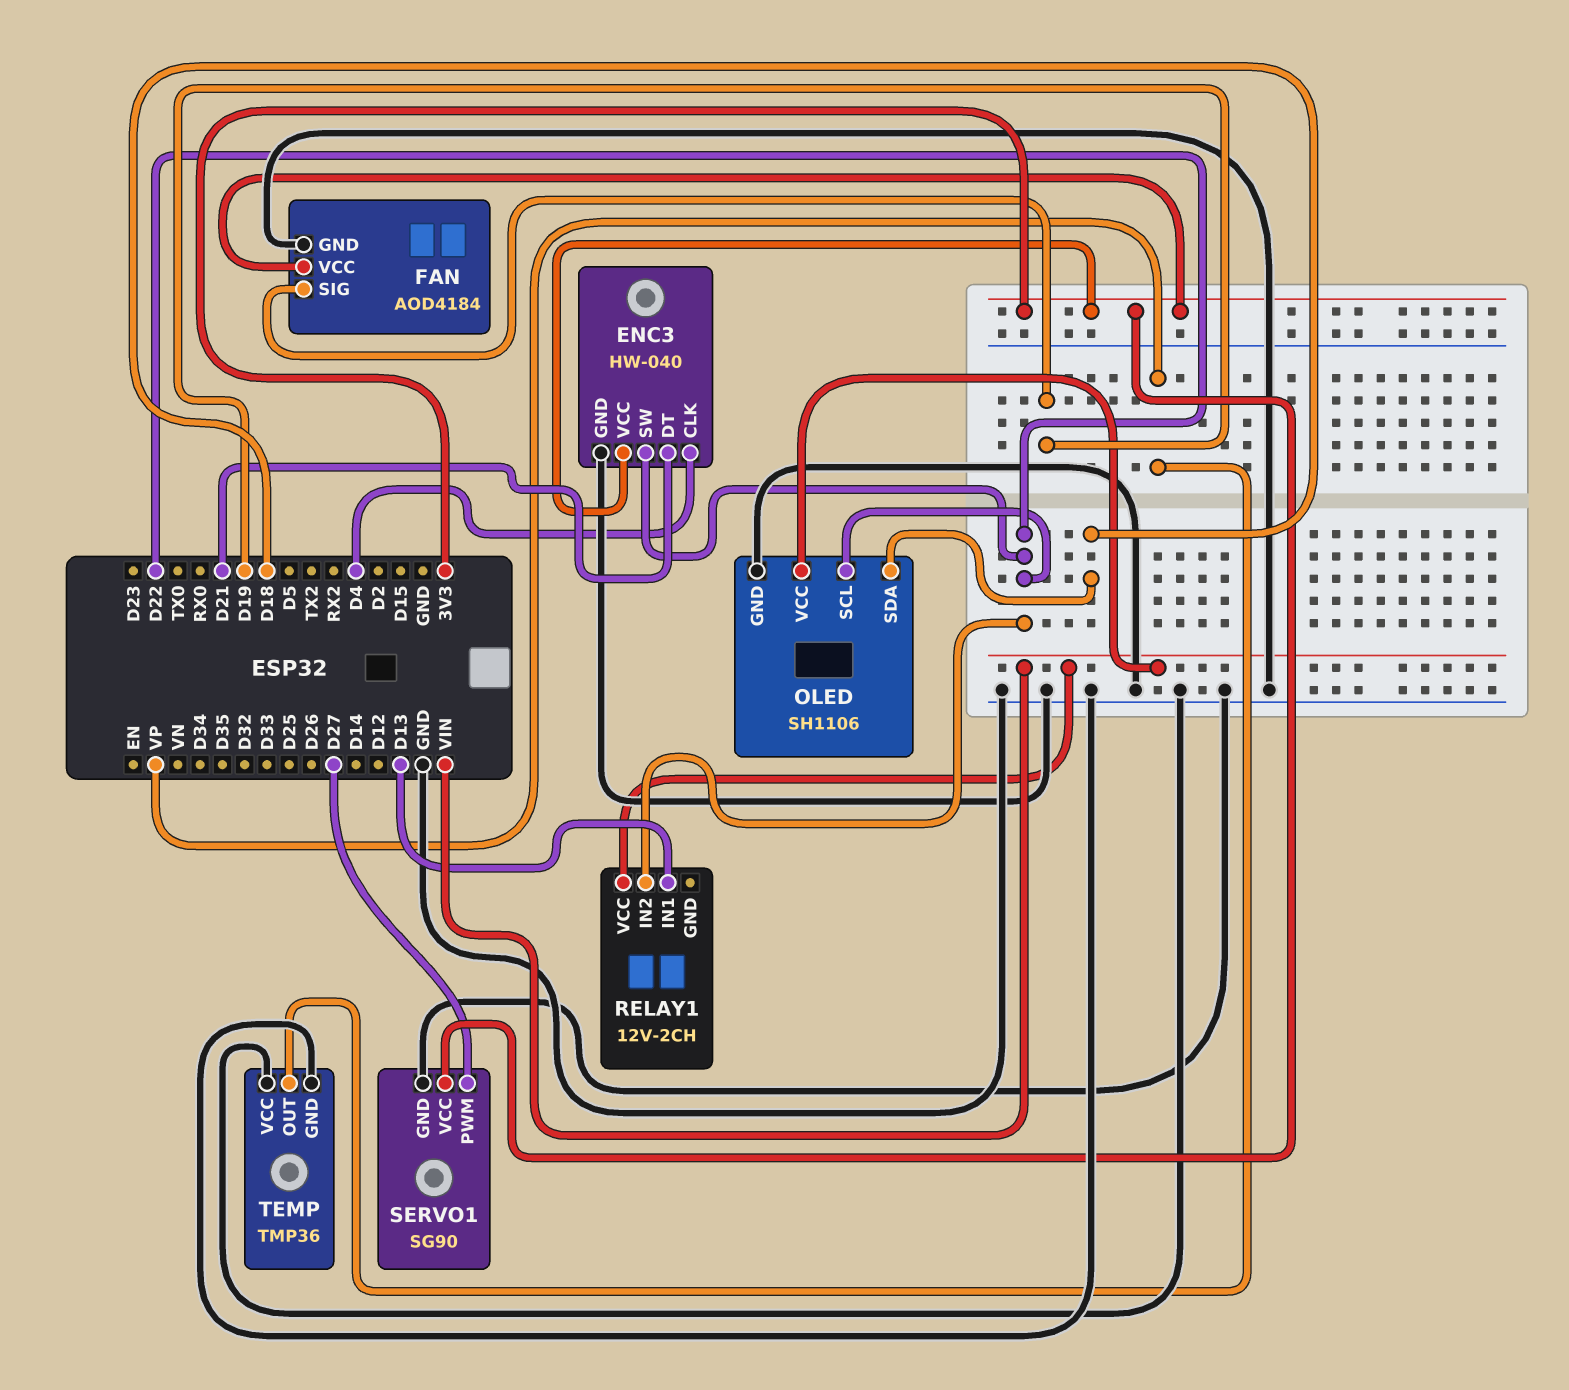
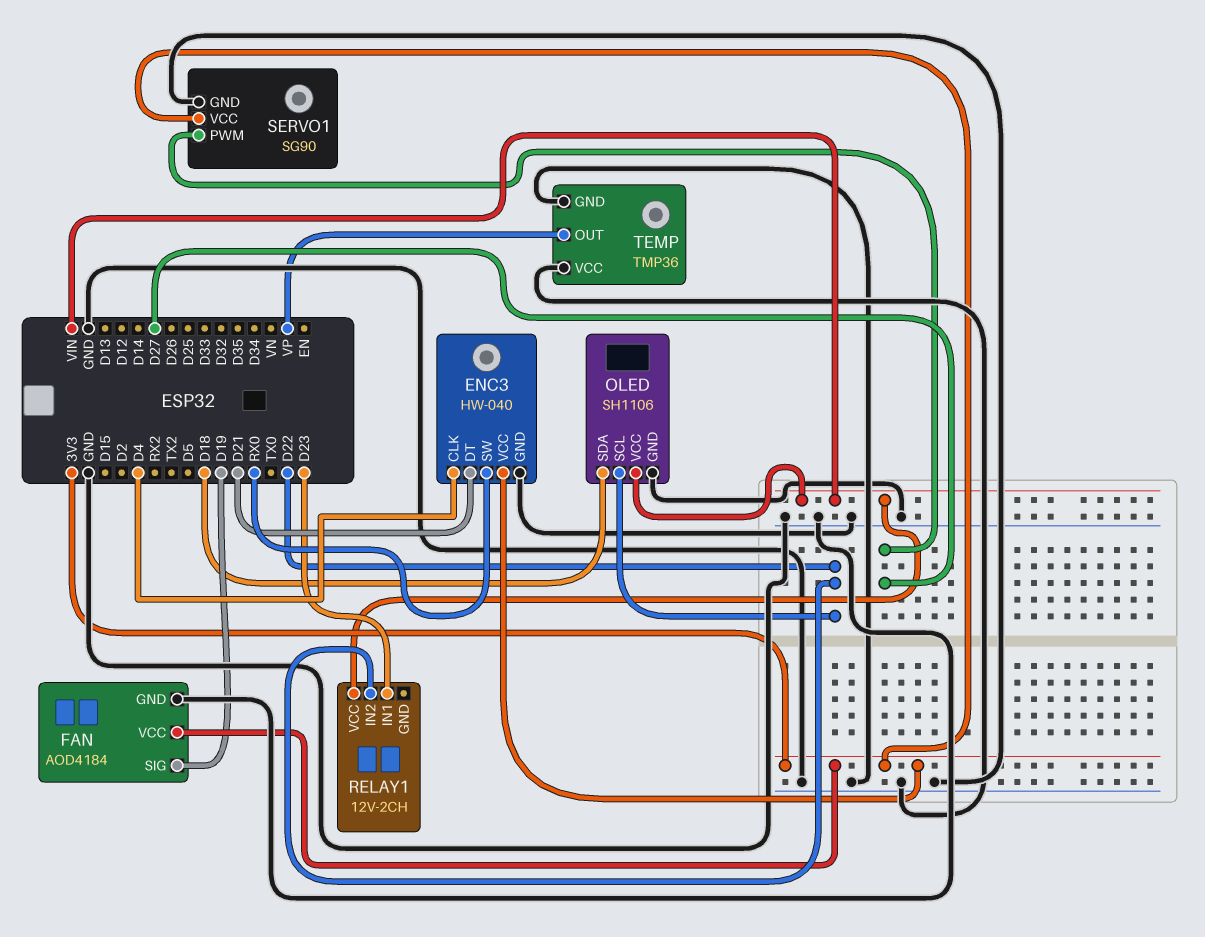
ENC3 pin SW: D22 -> RX0
RELAY1 pin IN1: D13 -> D23

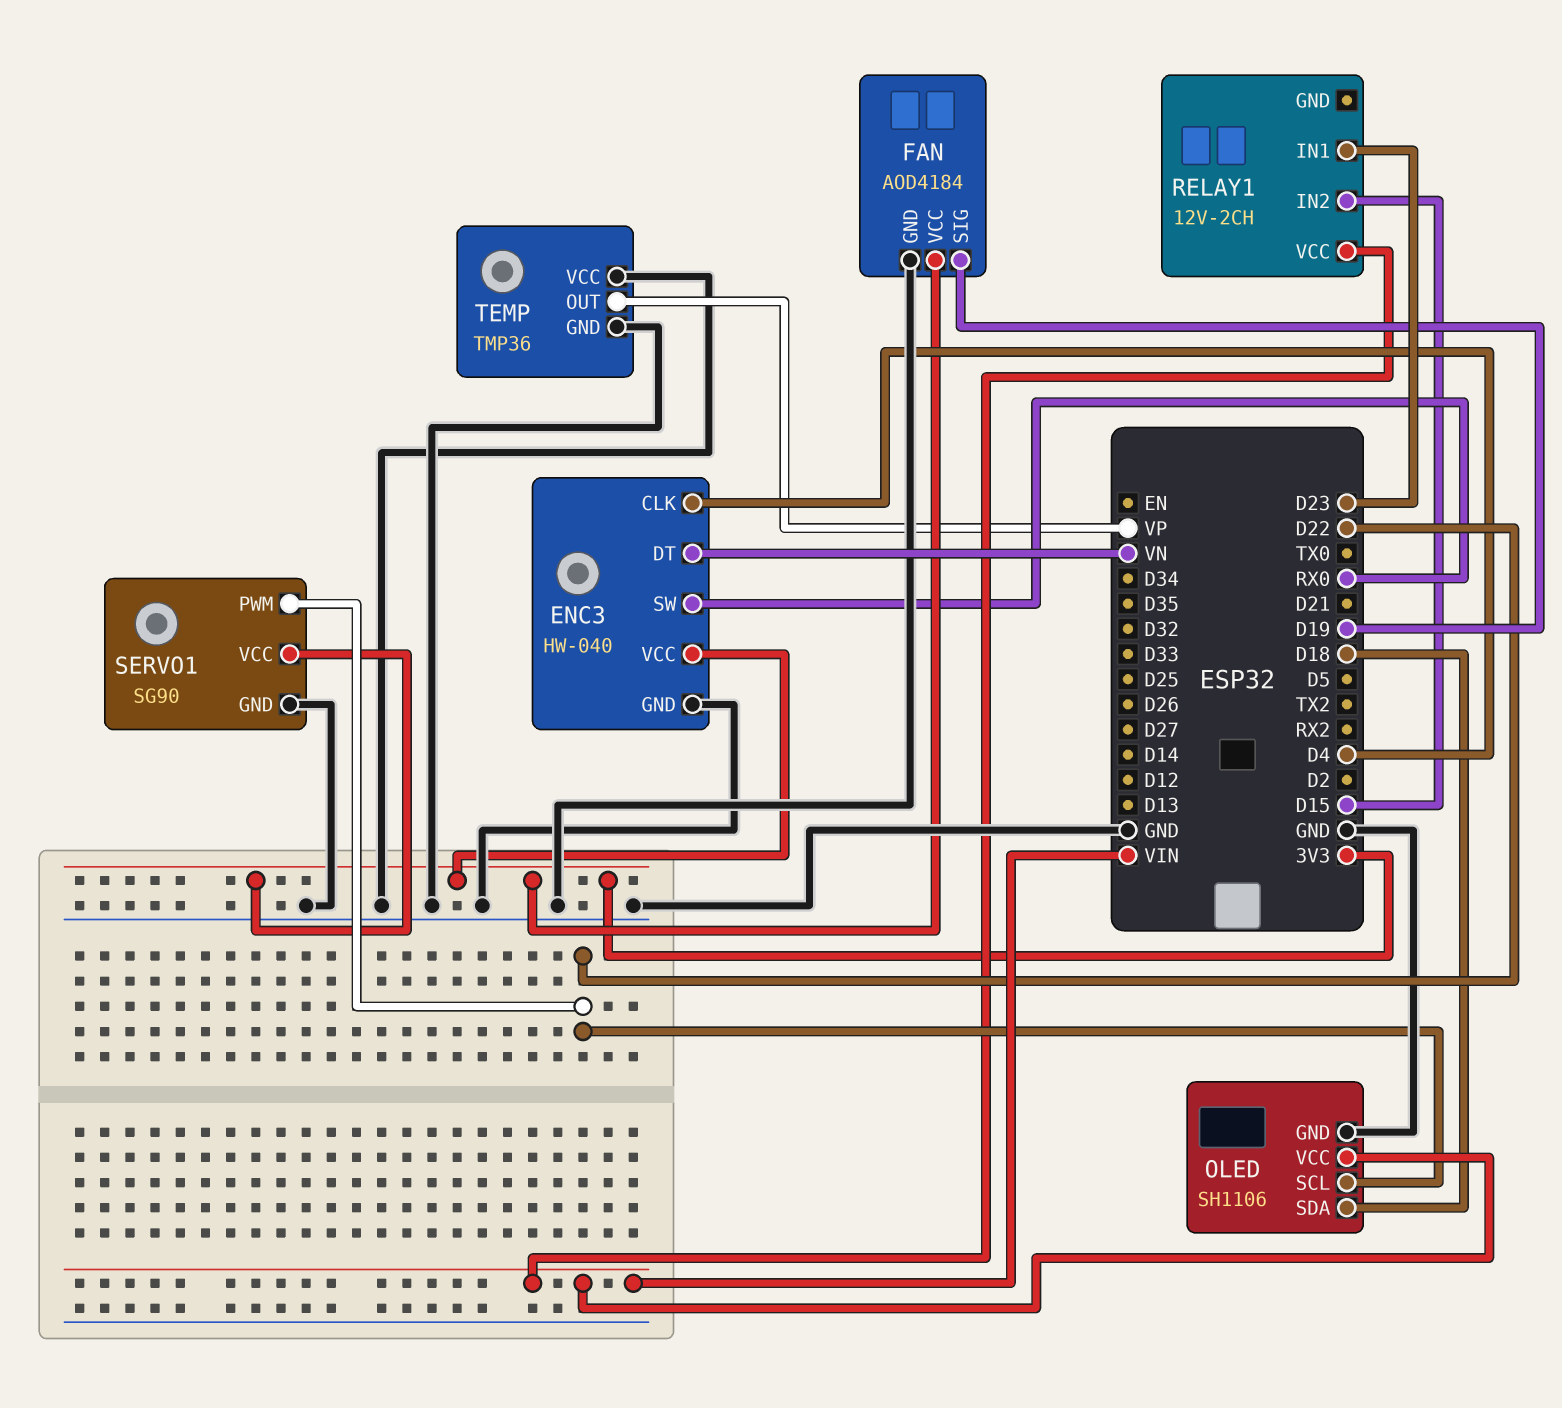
ENC3 pin DT: D21 -> VN
RELAY1 pin IN2: D22 -> D15
SERVO1 pin PWM: D27 -> D22

